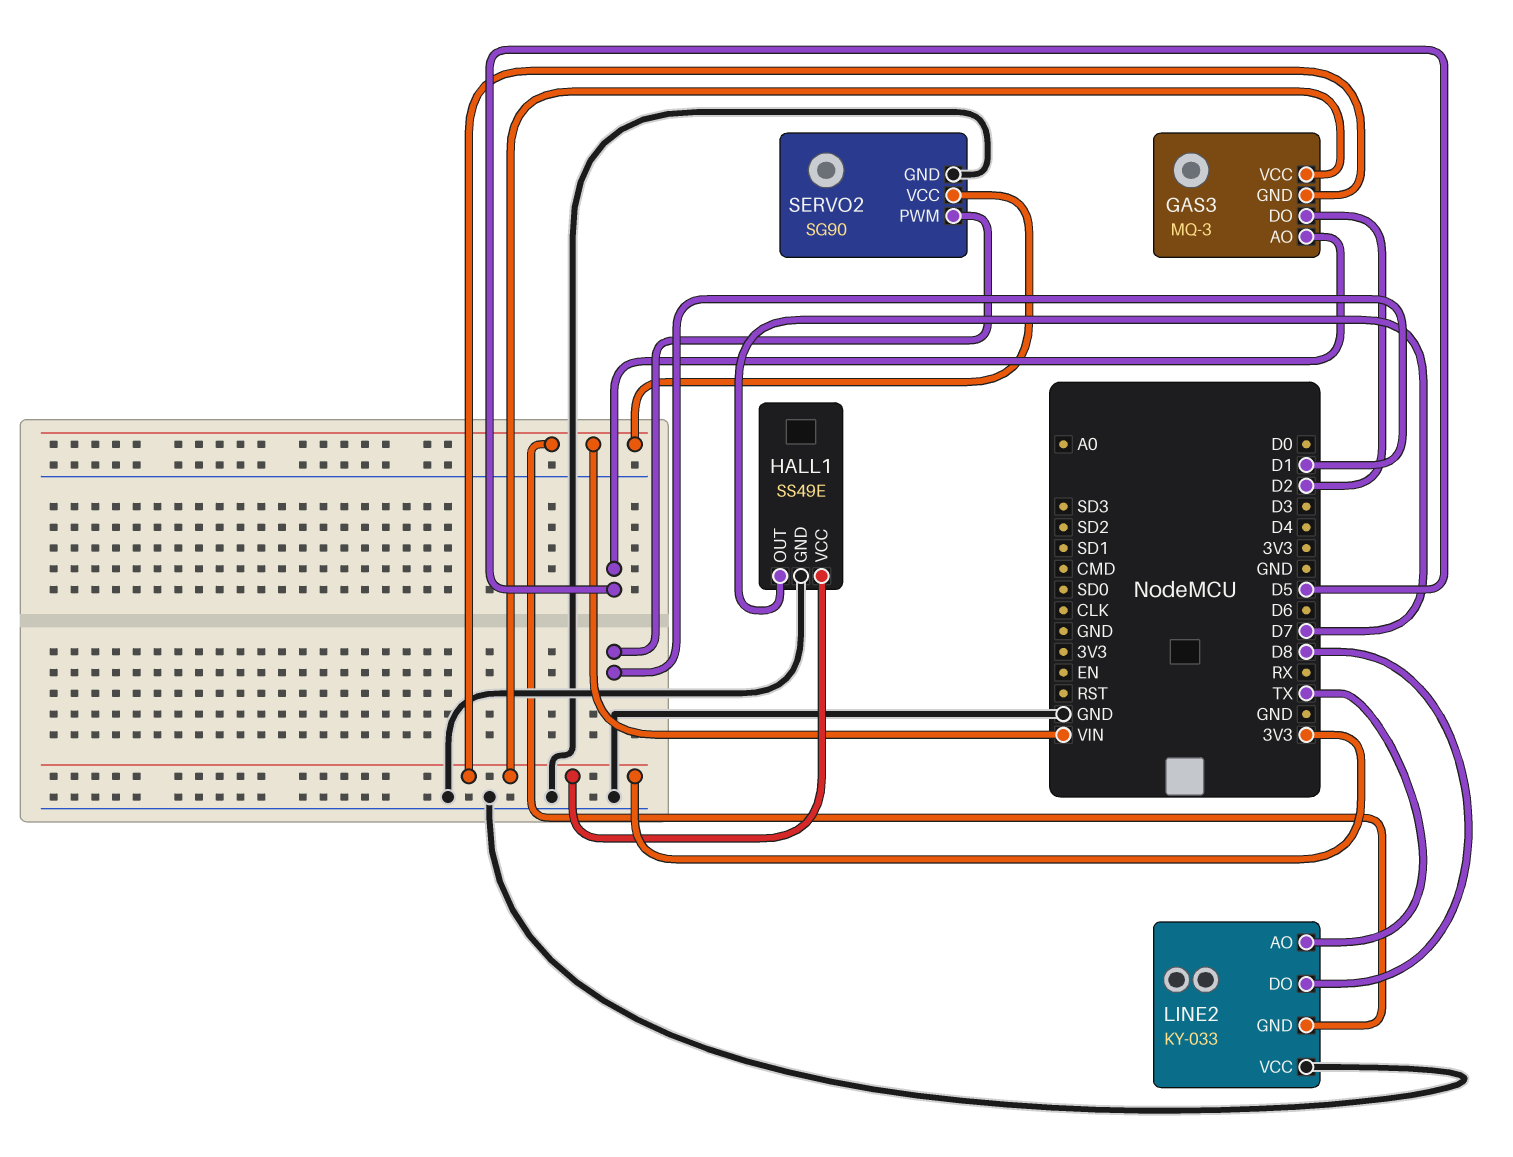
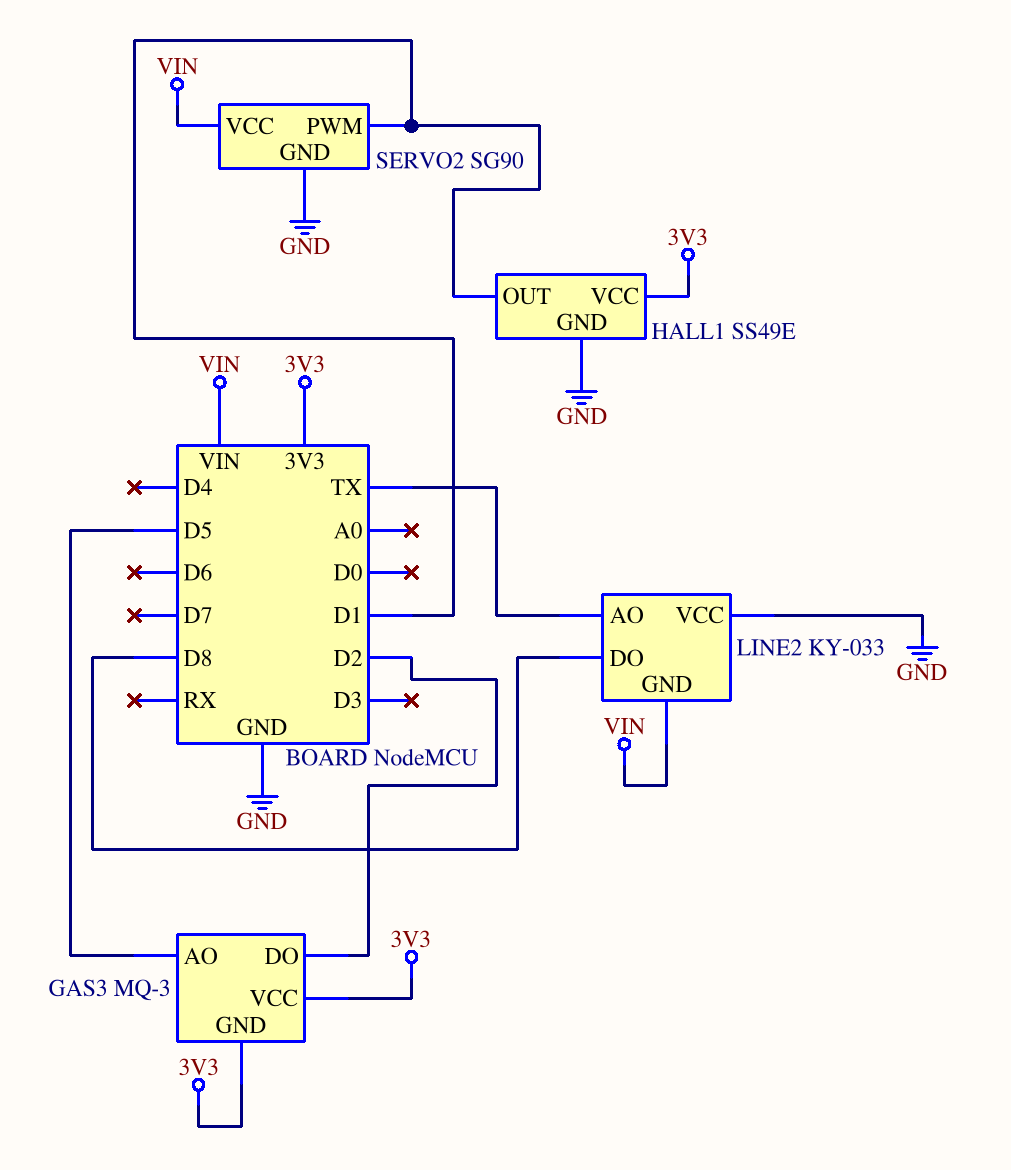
HALL1 pin OUT: D7 -> D1

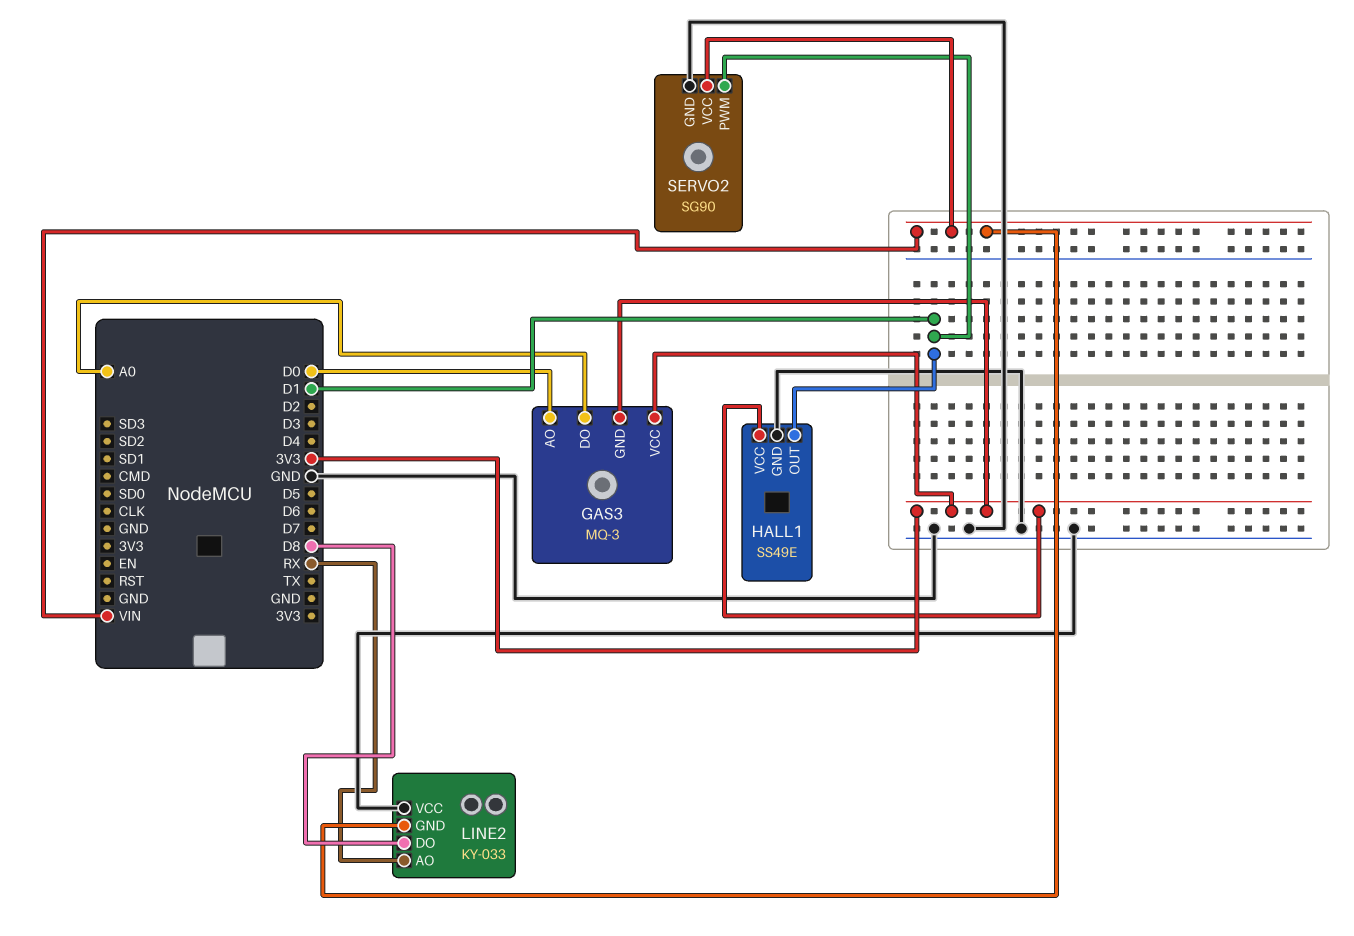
GAS3 pin AO: D5 -> D0
GAS3 pin DO: D2 -> A0
LINE2 pin AO: TX -> RX

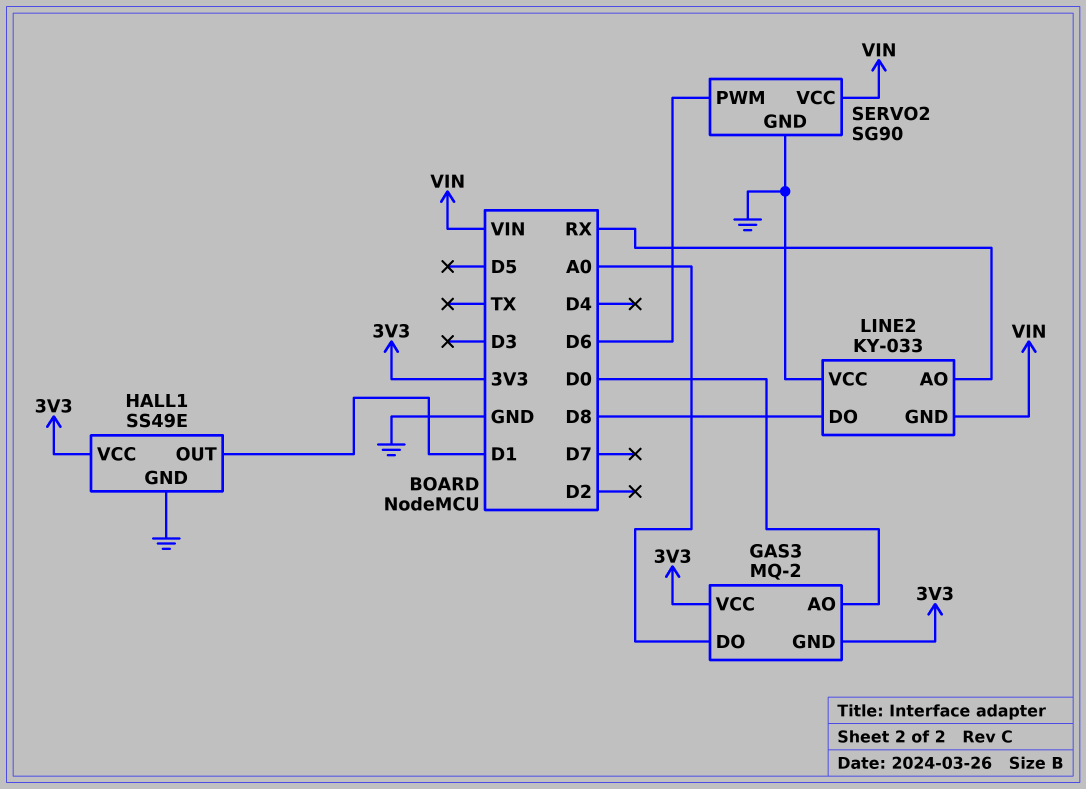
GAS3: MQ-3 -> MQ-2
SERVO2 pin PWM: D1 -> D6

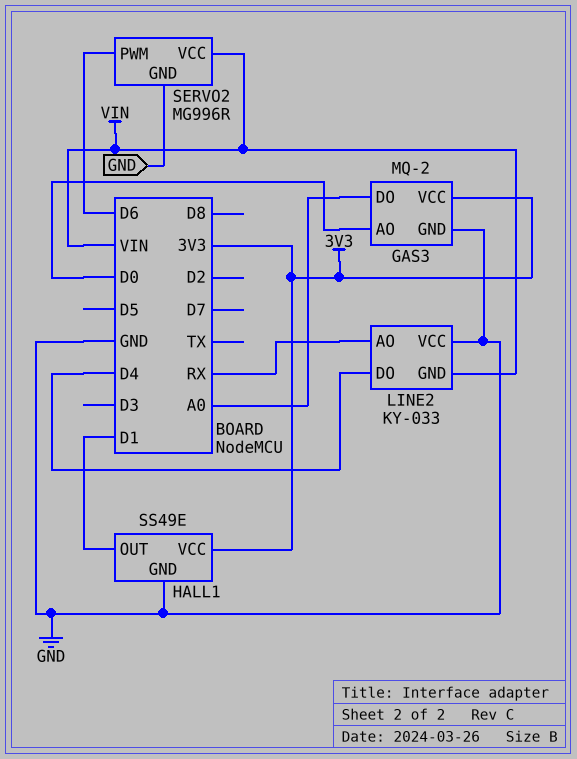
GAS3 pin GND: 3V3 -> GND
LINE2 pin DO: D8 -> D4
SERVO2: SG90 -> MG996R

